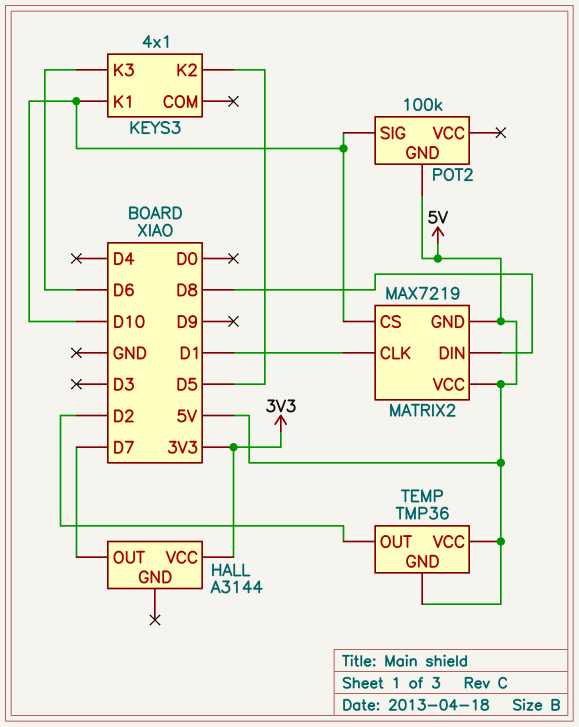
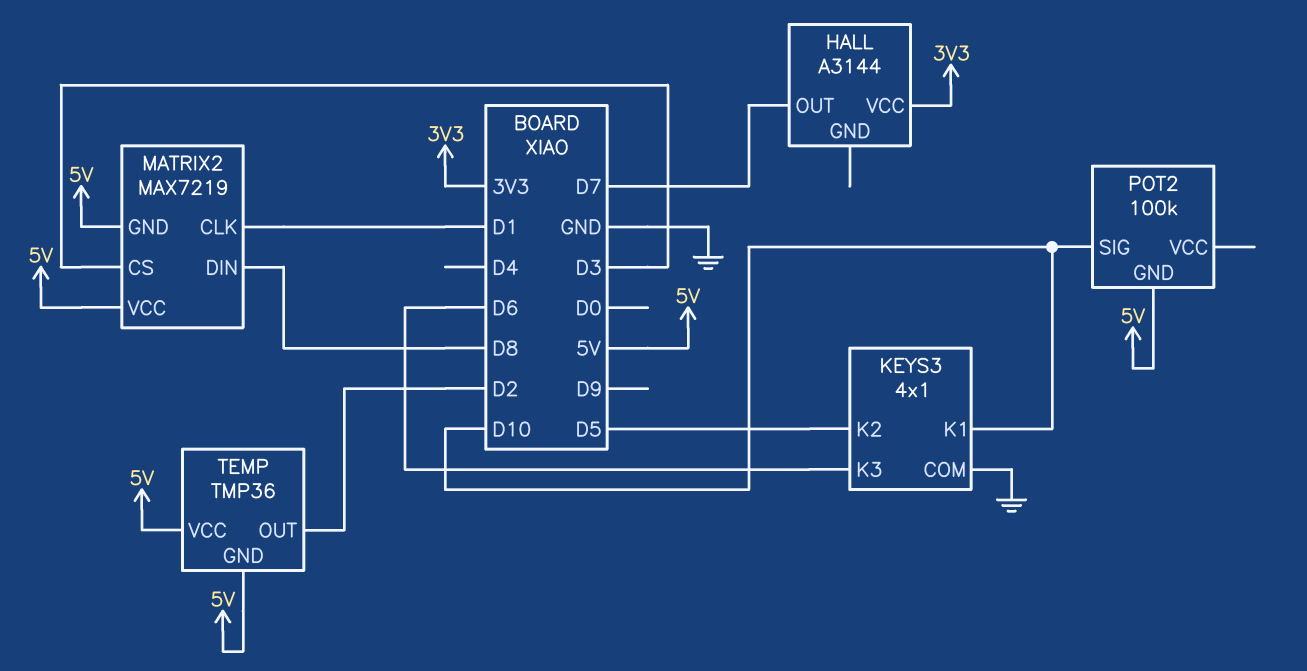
KEYS3 pin COM: none -> GND
MATRIX2 pin CS: D10 -> D3

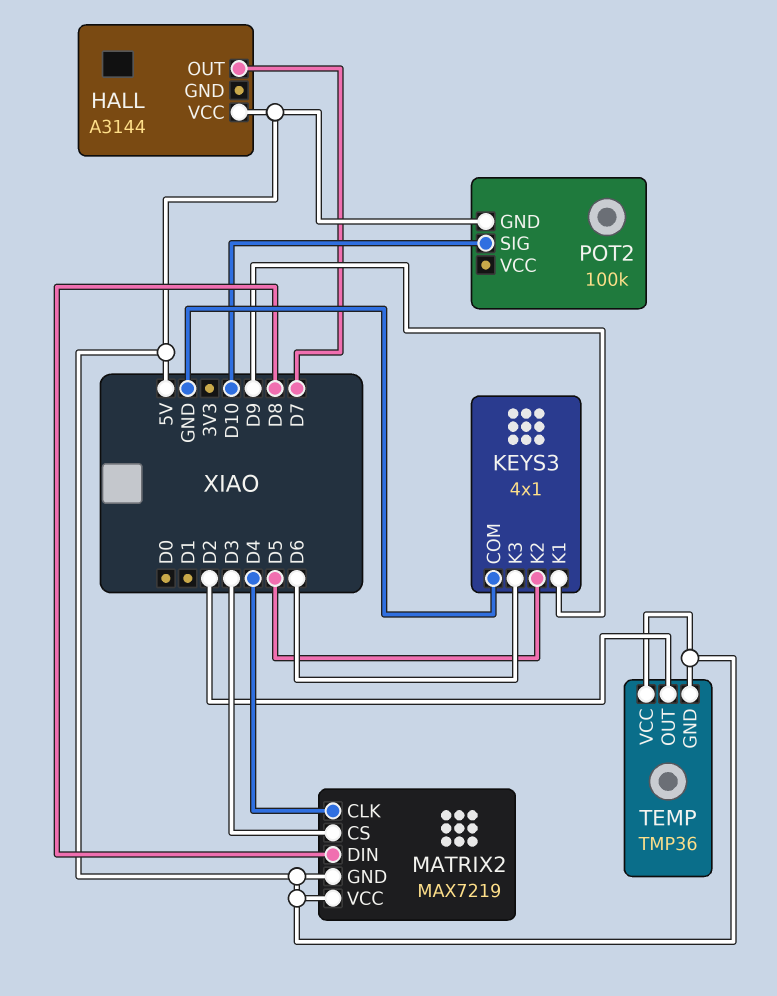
HALL pin VCC: 3V3 -> 5V
KEYS3 pin K1: D10 -> D9
MATRIX2 pin CLK: D1 -> D4

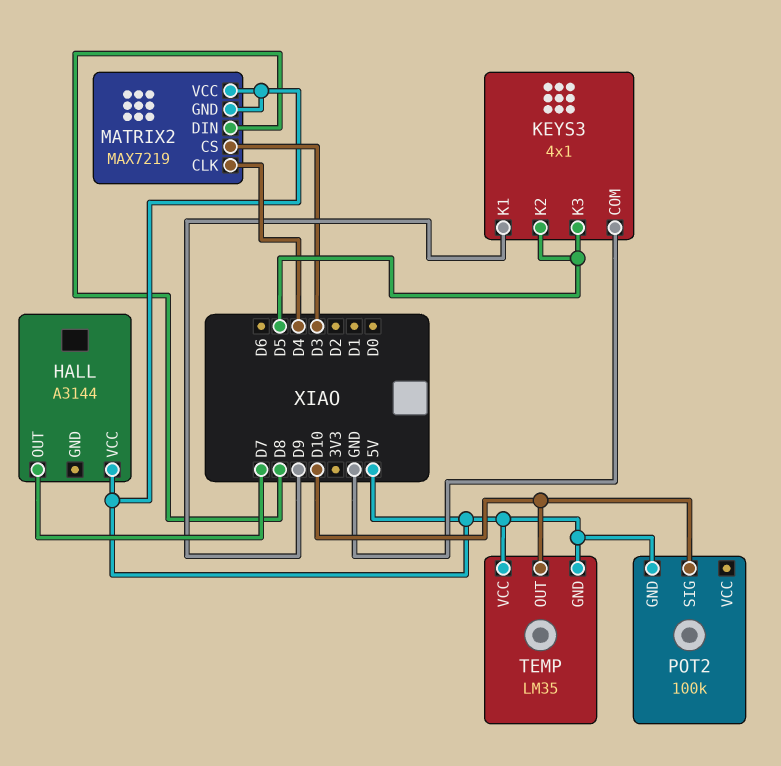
KEYS3 pin K3: D6 -> D5
TEMP: TMP36 -> LM35
TEMP pin OUT: D2 -> D10

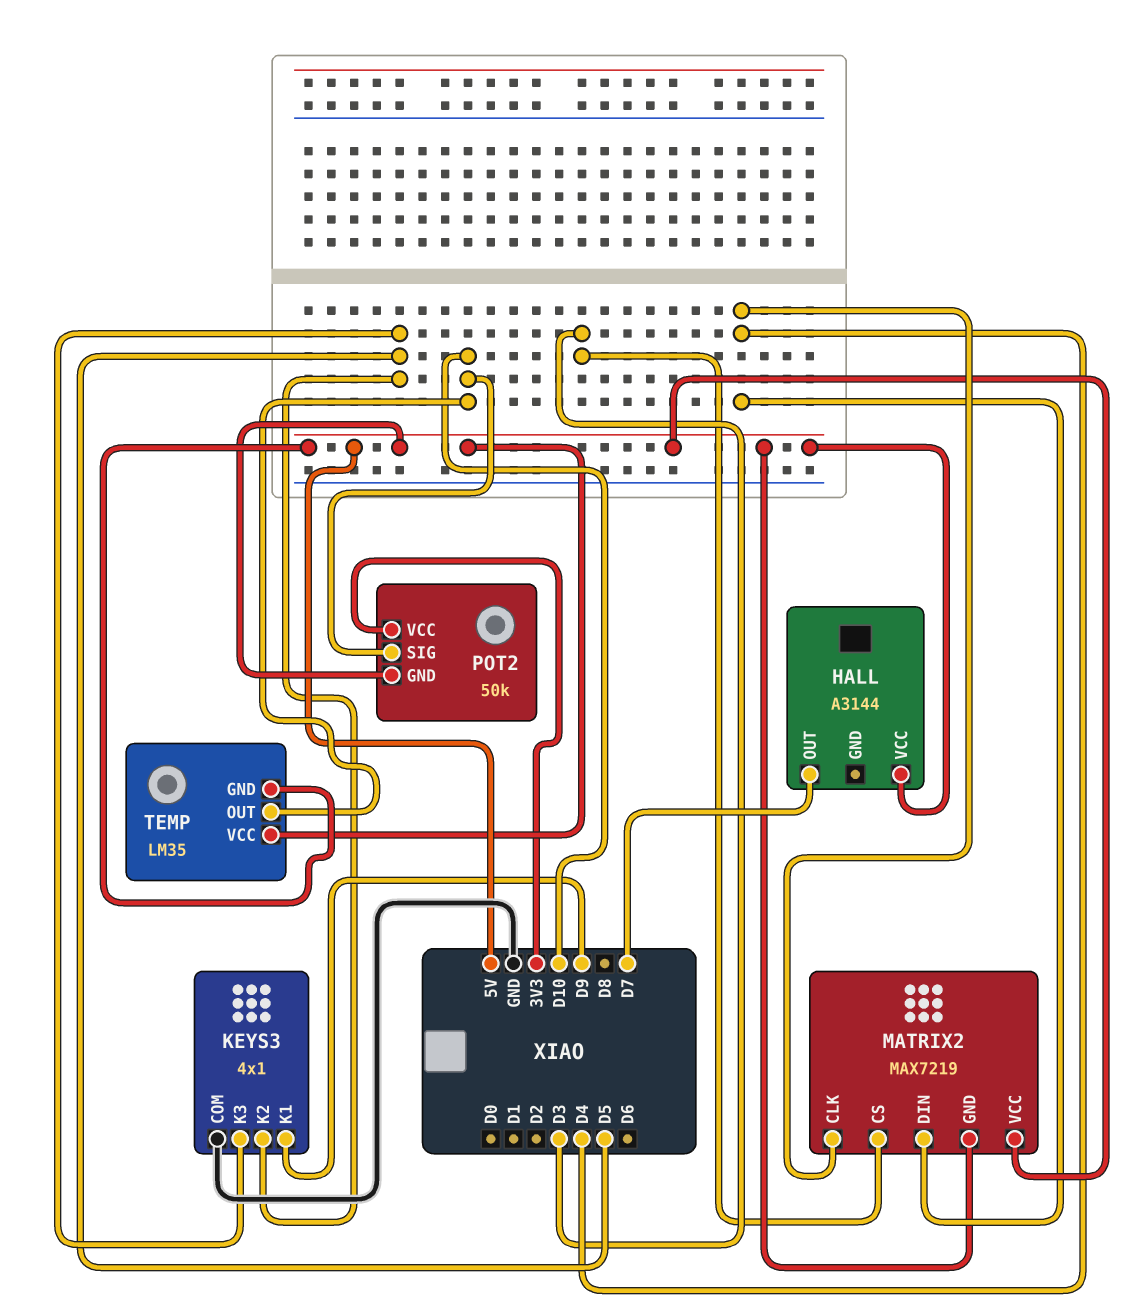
MATRIX2 pin DIN: D8 -> D4
POT2: 100k -> 50k
POT2 pin VCC: none -> 3V3

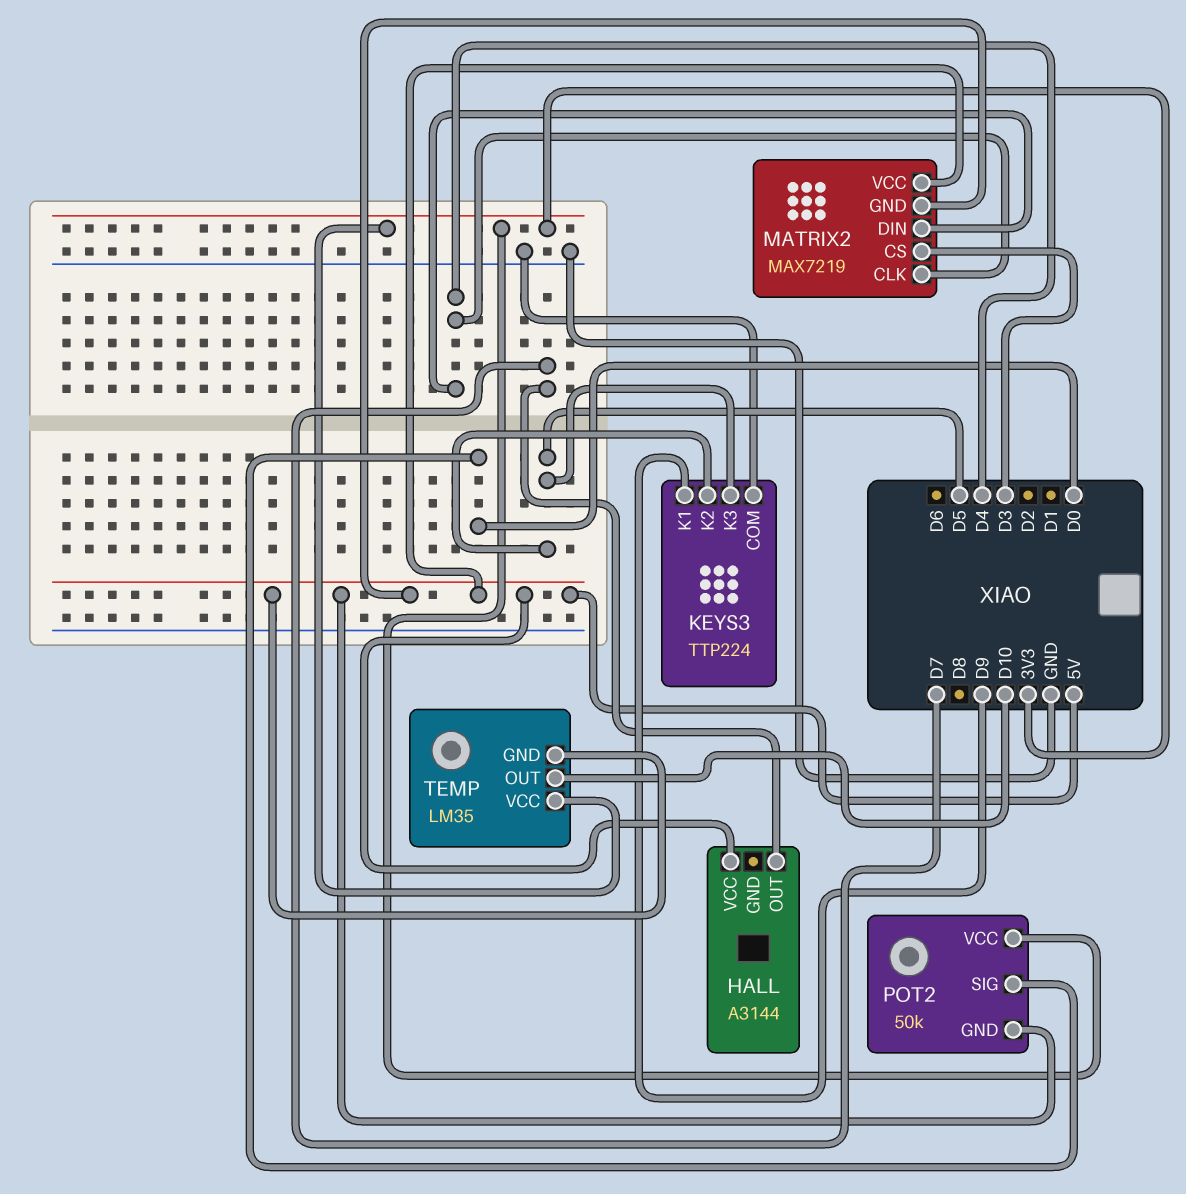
KEYS3: 4x1 -> TTP224
POT2 pin SIG: D10 -> D0
TEMP pin VCC: 5V -> 3V3

